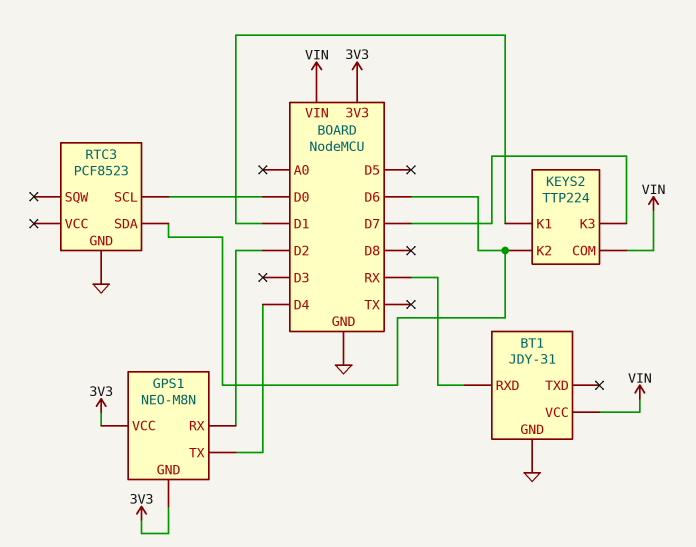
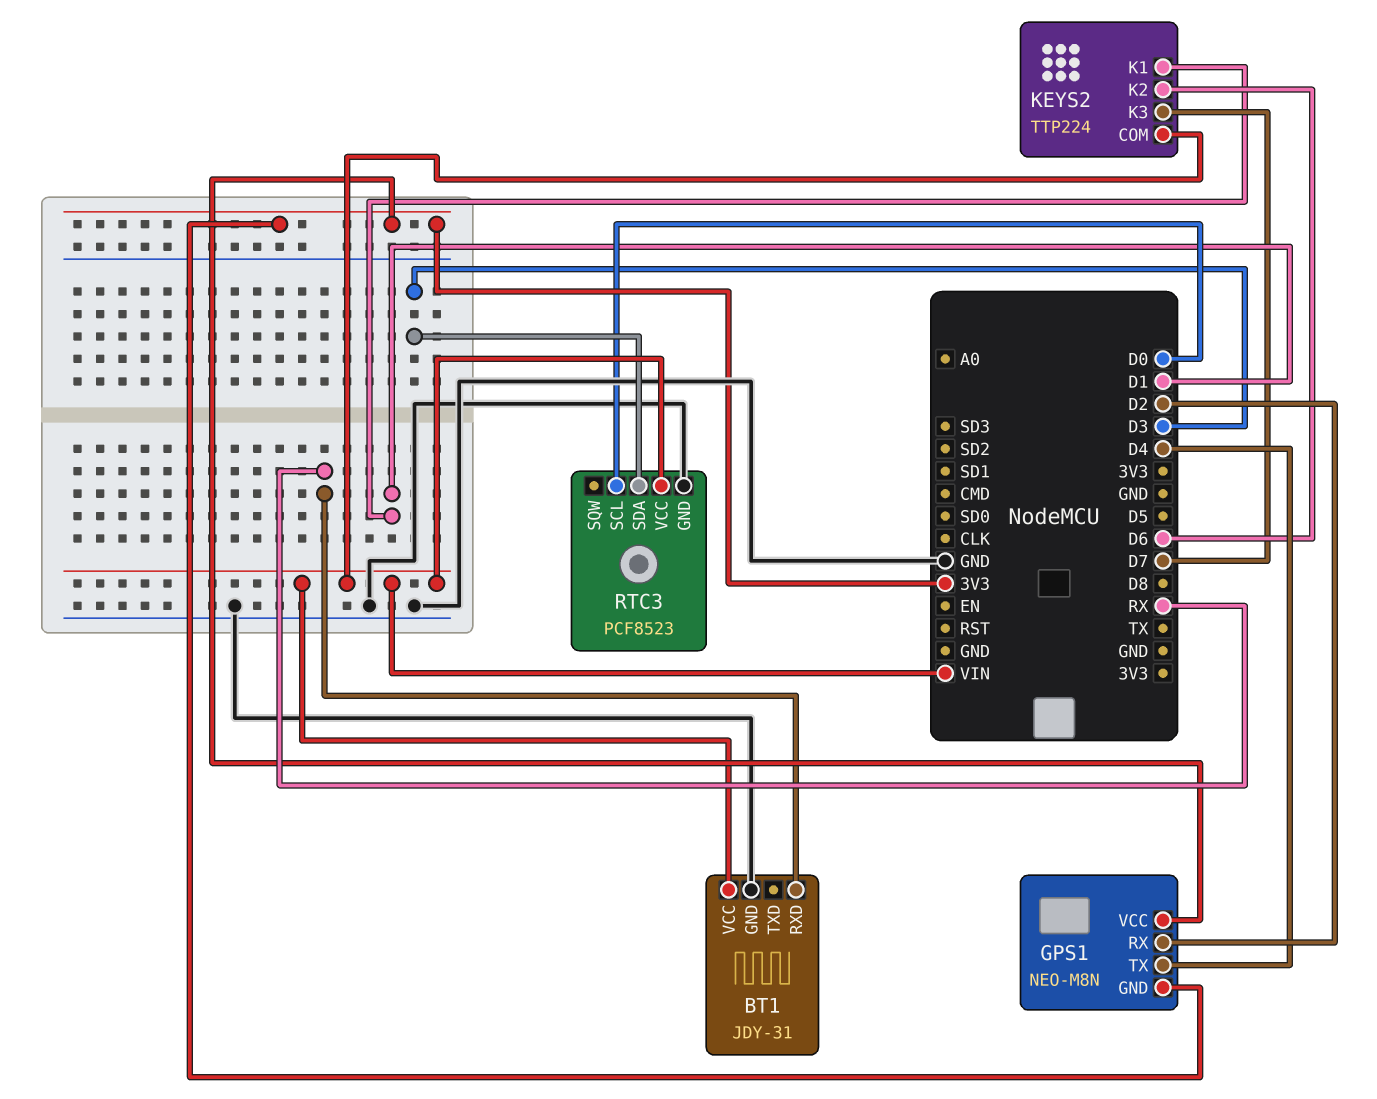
RTC3 pin SDA: D6 -> D3
RTC3 pin VCC: none -> VIN

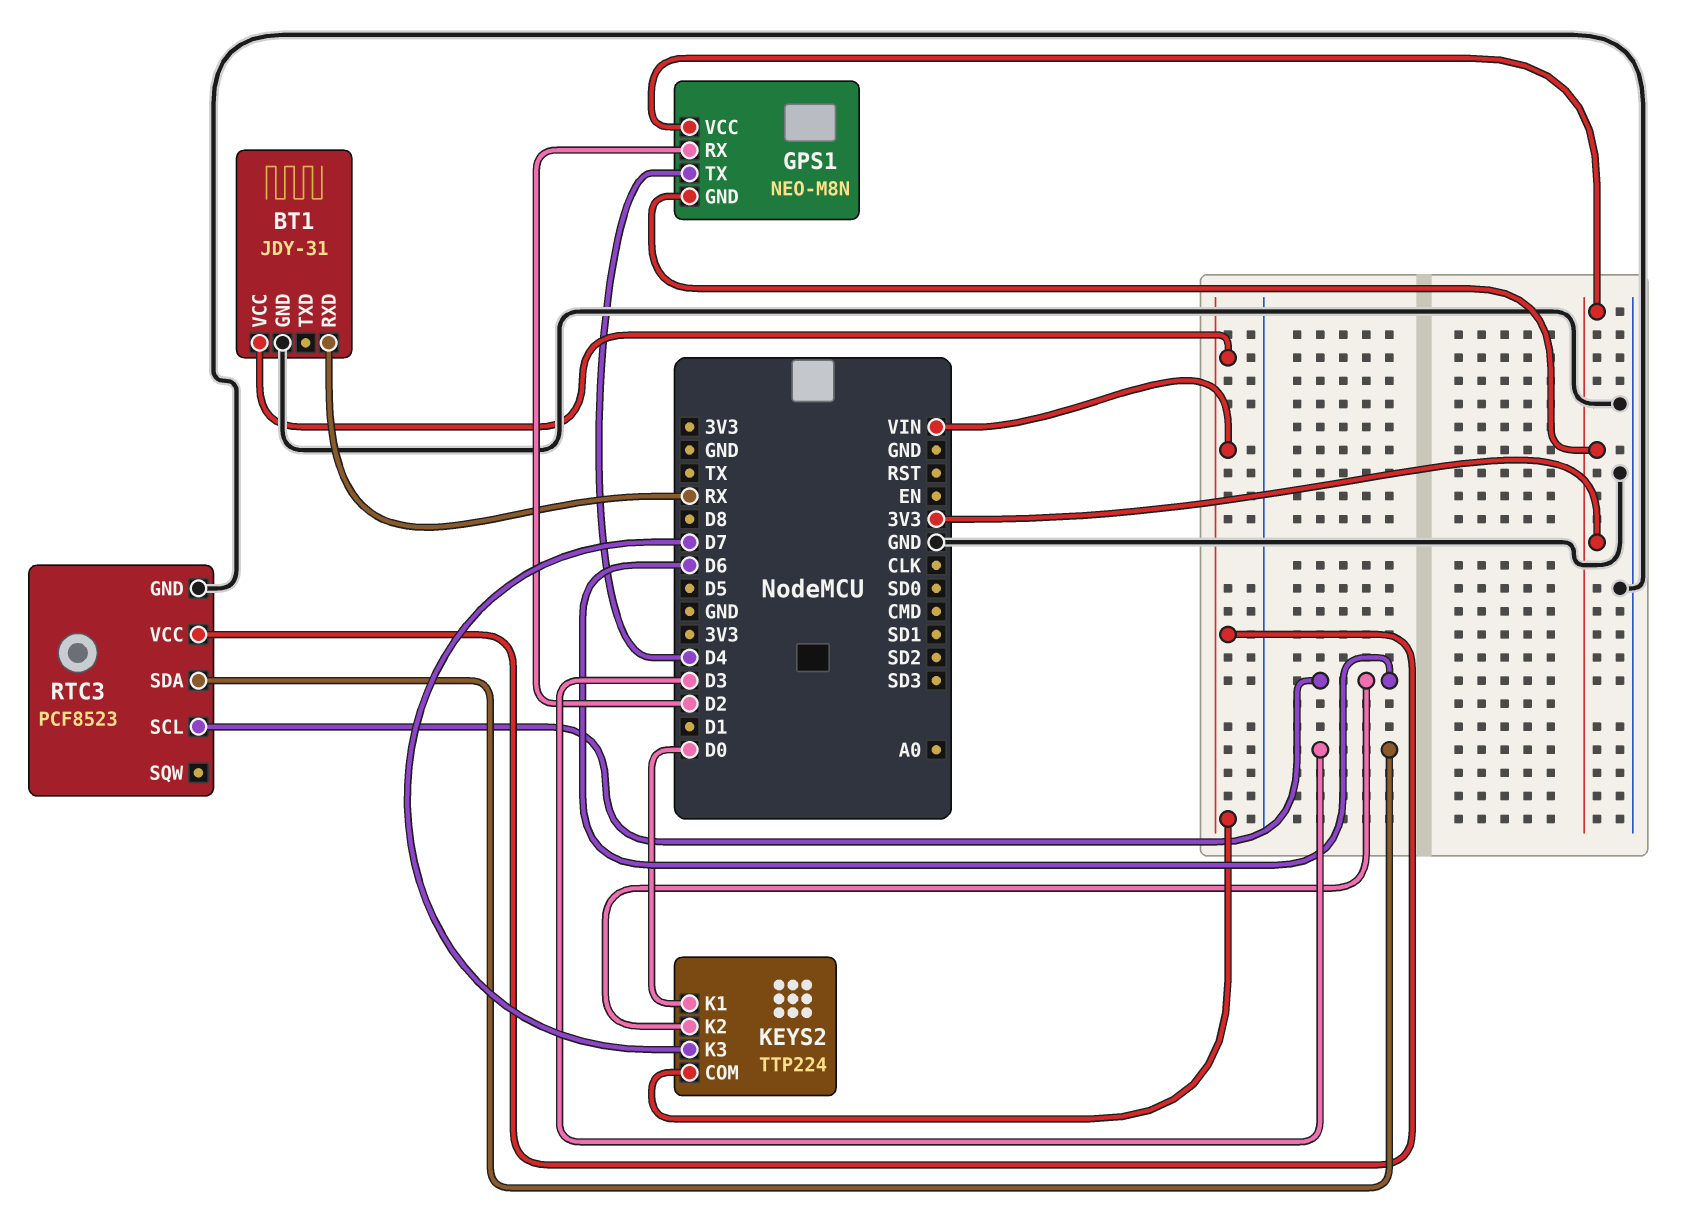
KEYS2 pin K1: D1 -> D0
RTC3 pin SCL: D0 -> D6

